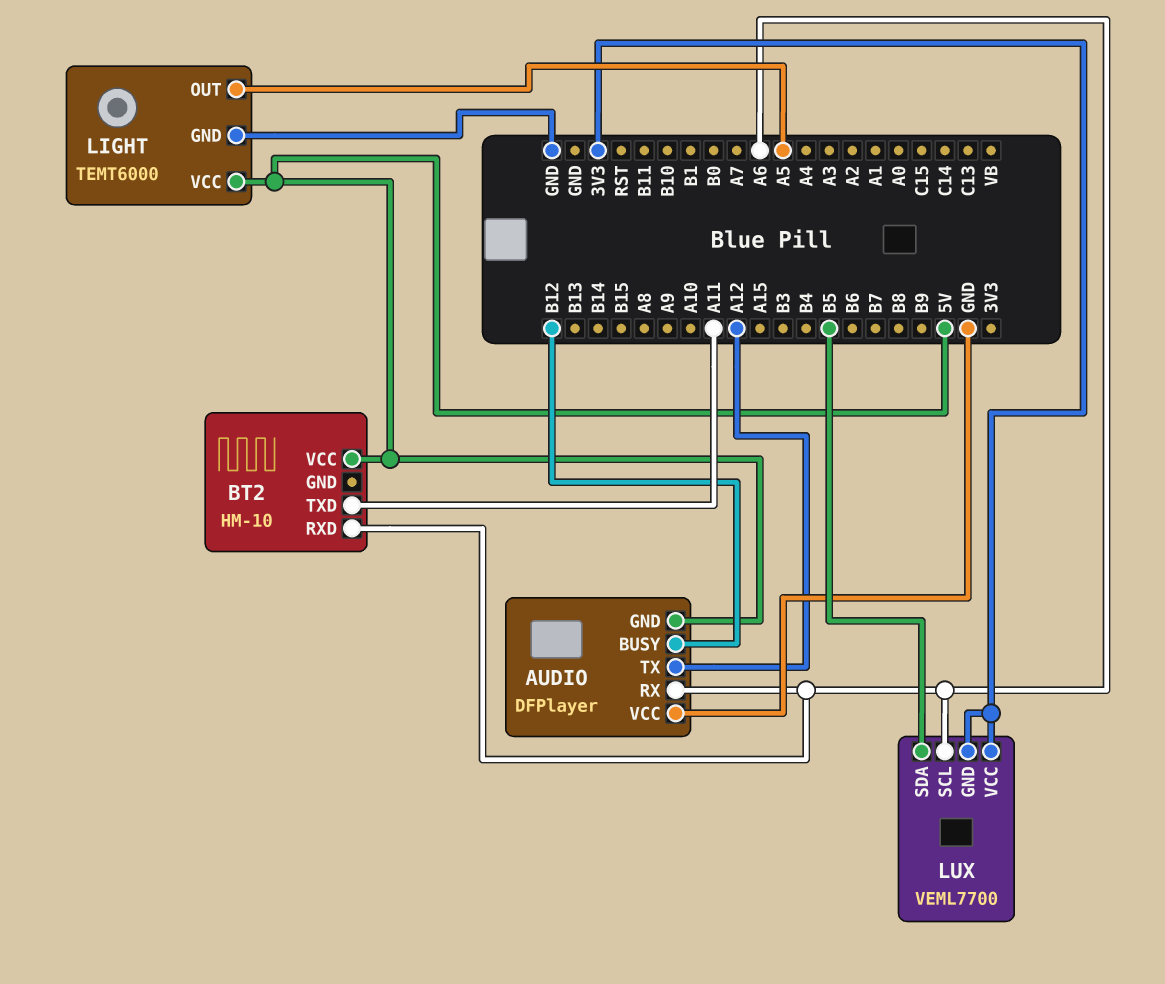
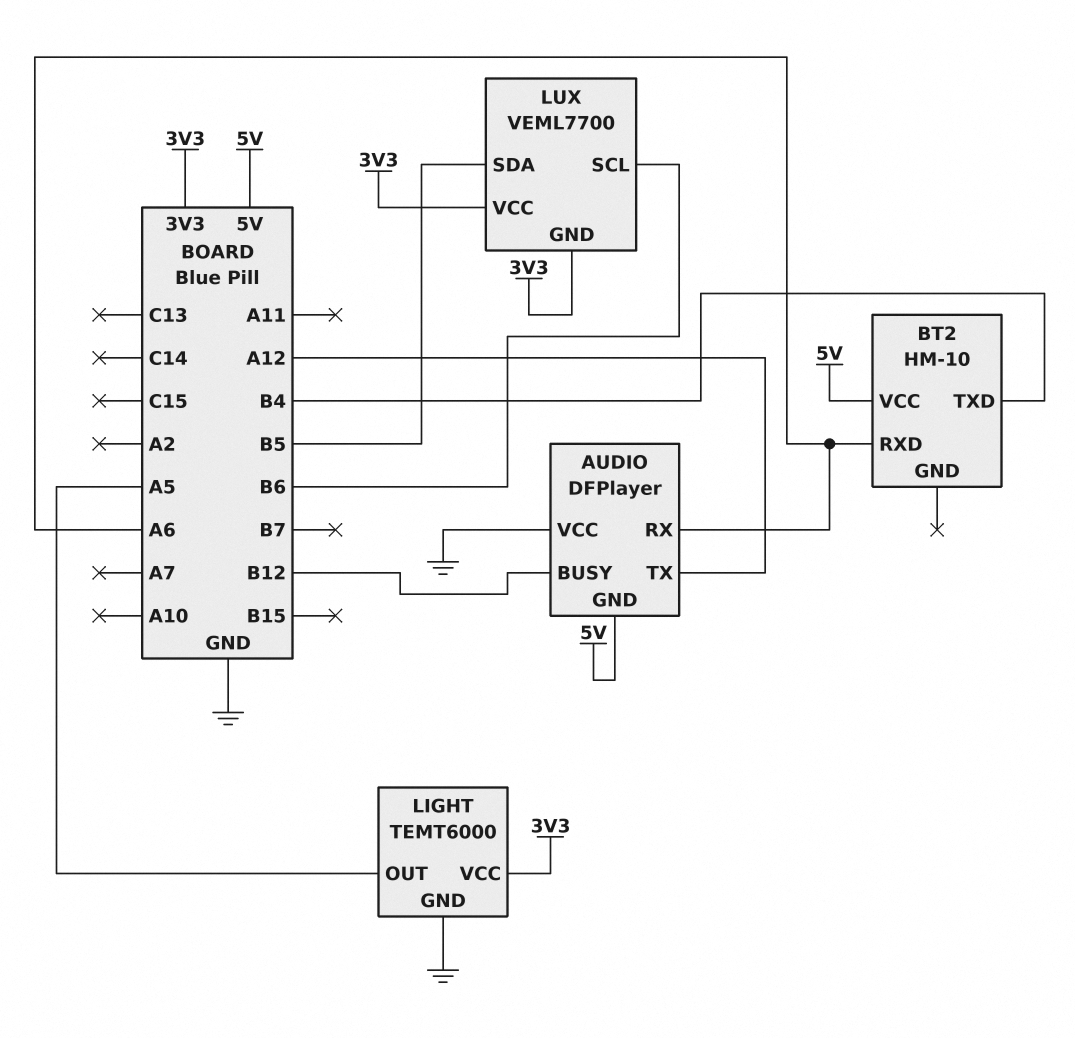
BT2 pin TXD: A11 -> B4
LIGHT pin VCC: 5V -> 3V3
LUX pin SCL: A6 -> B6

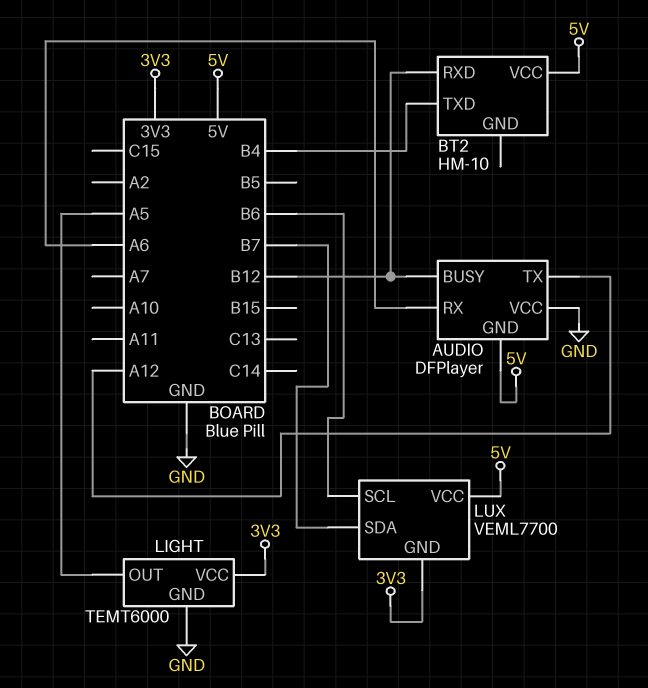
BT2 pin RXD: A6 -> B12
LUX pin SDA: B5 -> B7
LUX pin VCC: 3V3 -> 5V

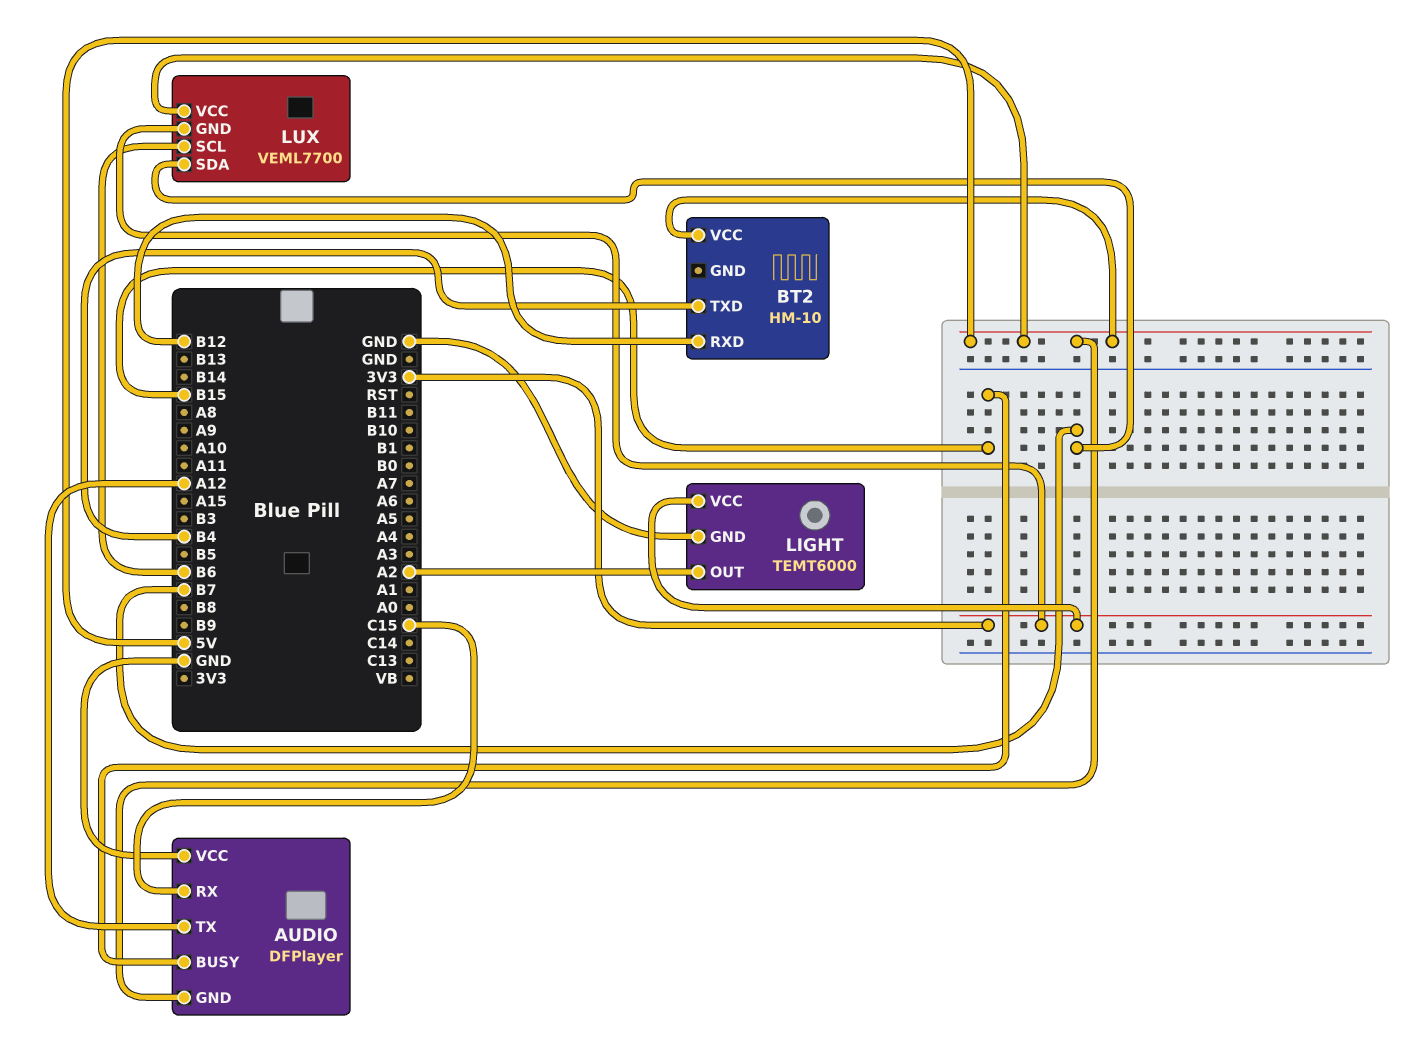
AUDIO pin BUSY: B12 -> B15
AUDIO pin RX: A6 -> C15
LIGHT pin OUT: A5 -> A2

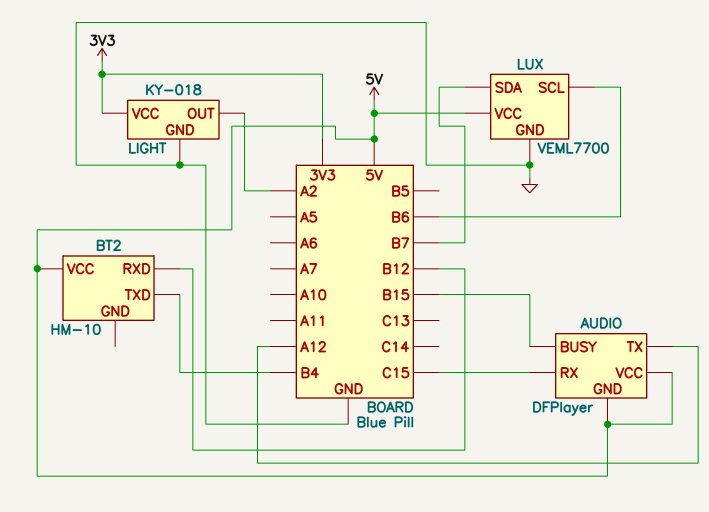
AUDIO pin VCC: GND -> 5V
LIGHT: TEMT6000 -> KY-018
LUX pin GND: 3V3 -> GND

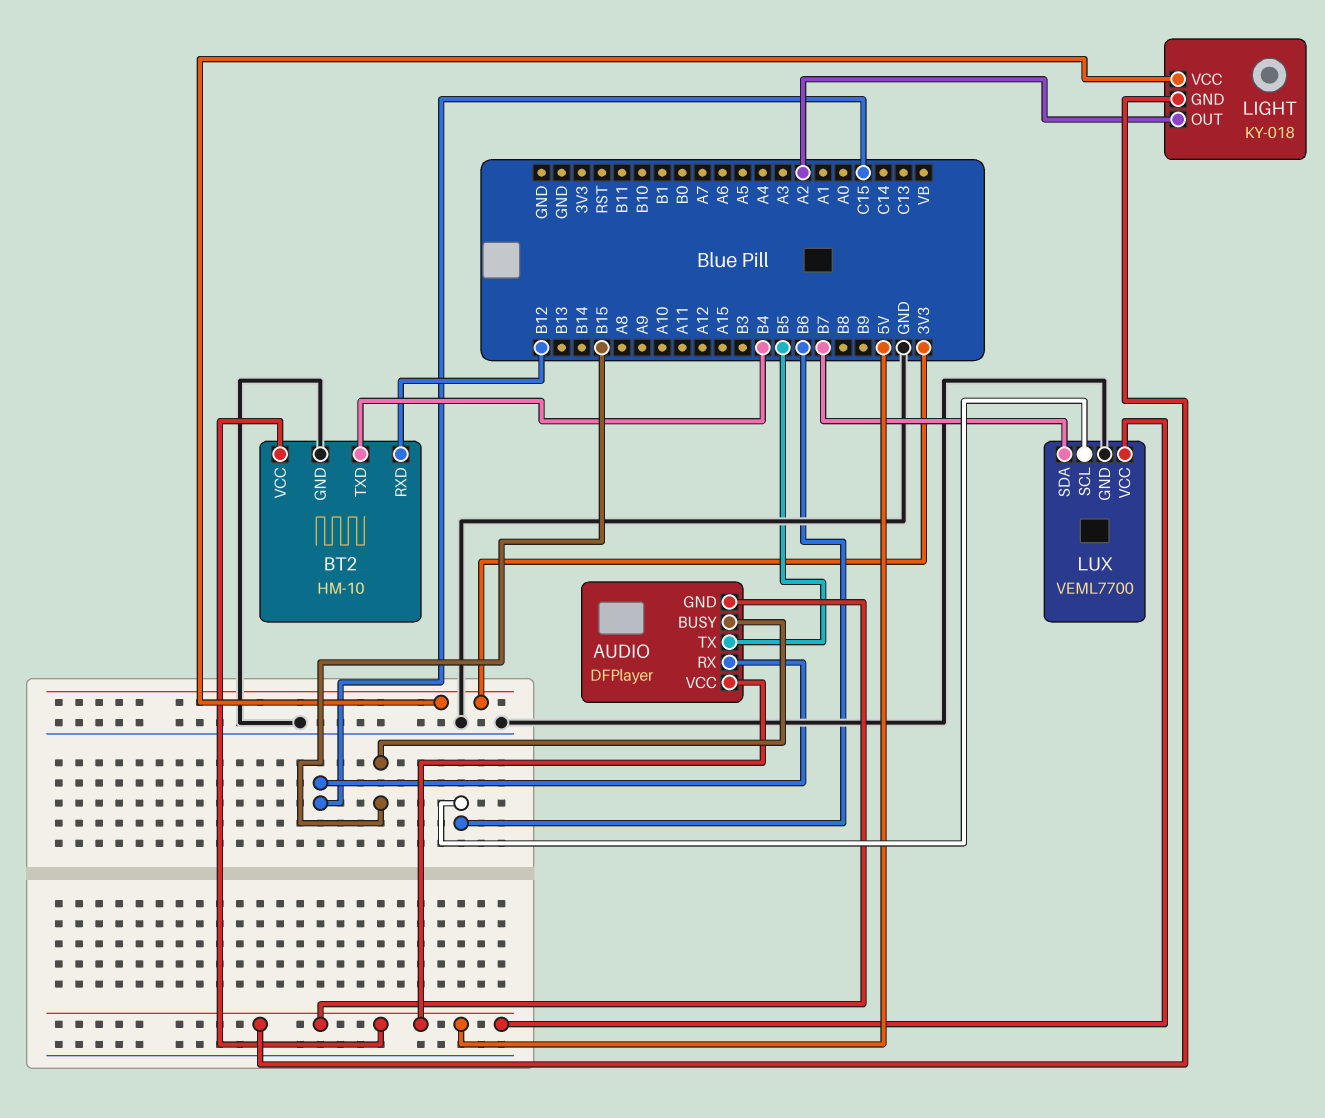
AUDIO pin TX: A12 -> B5
BT2 pin GND: none -> GND
LIGHT pin GND: GND -> 5V

